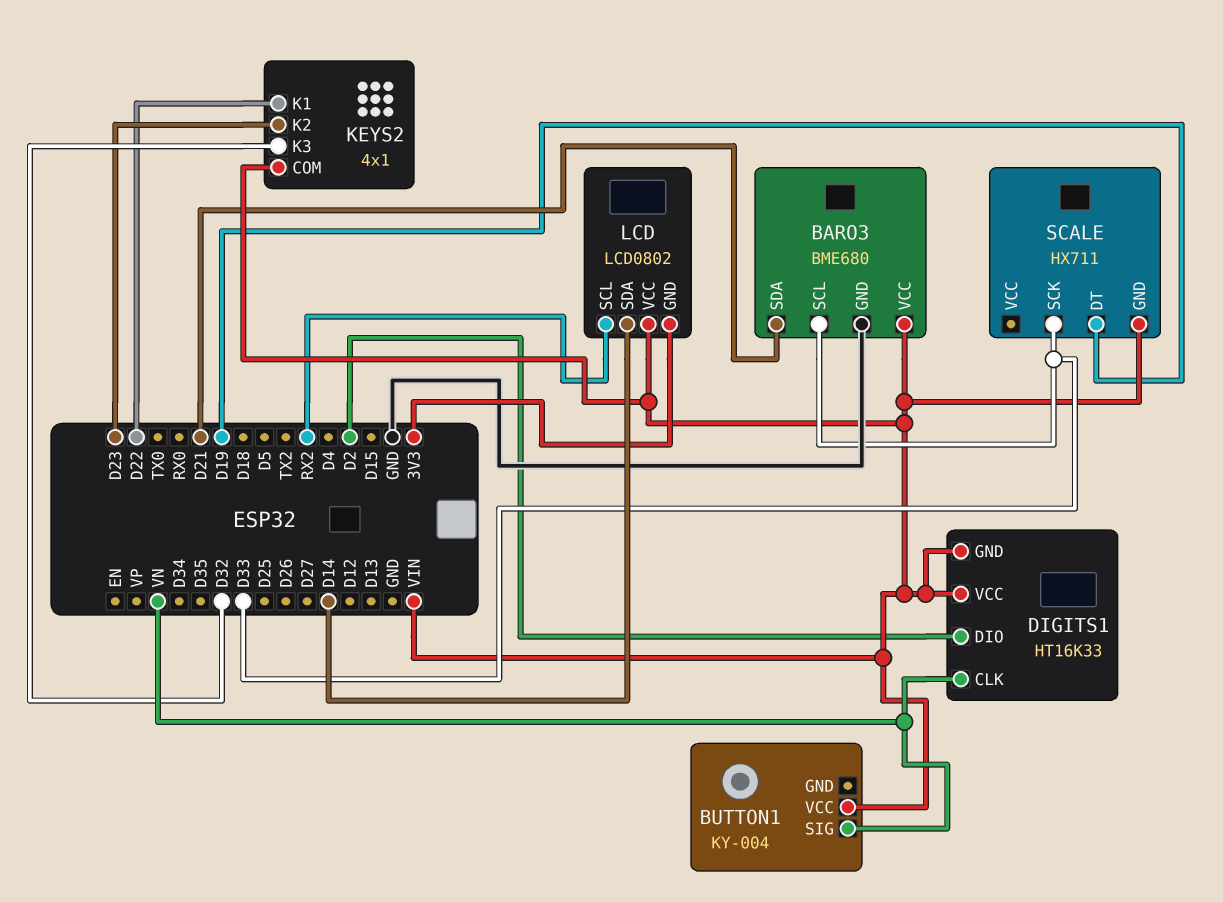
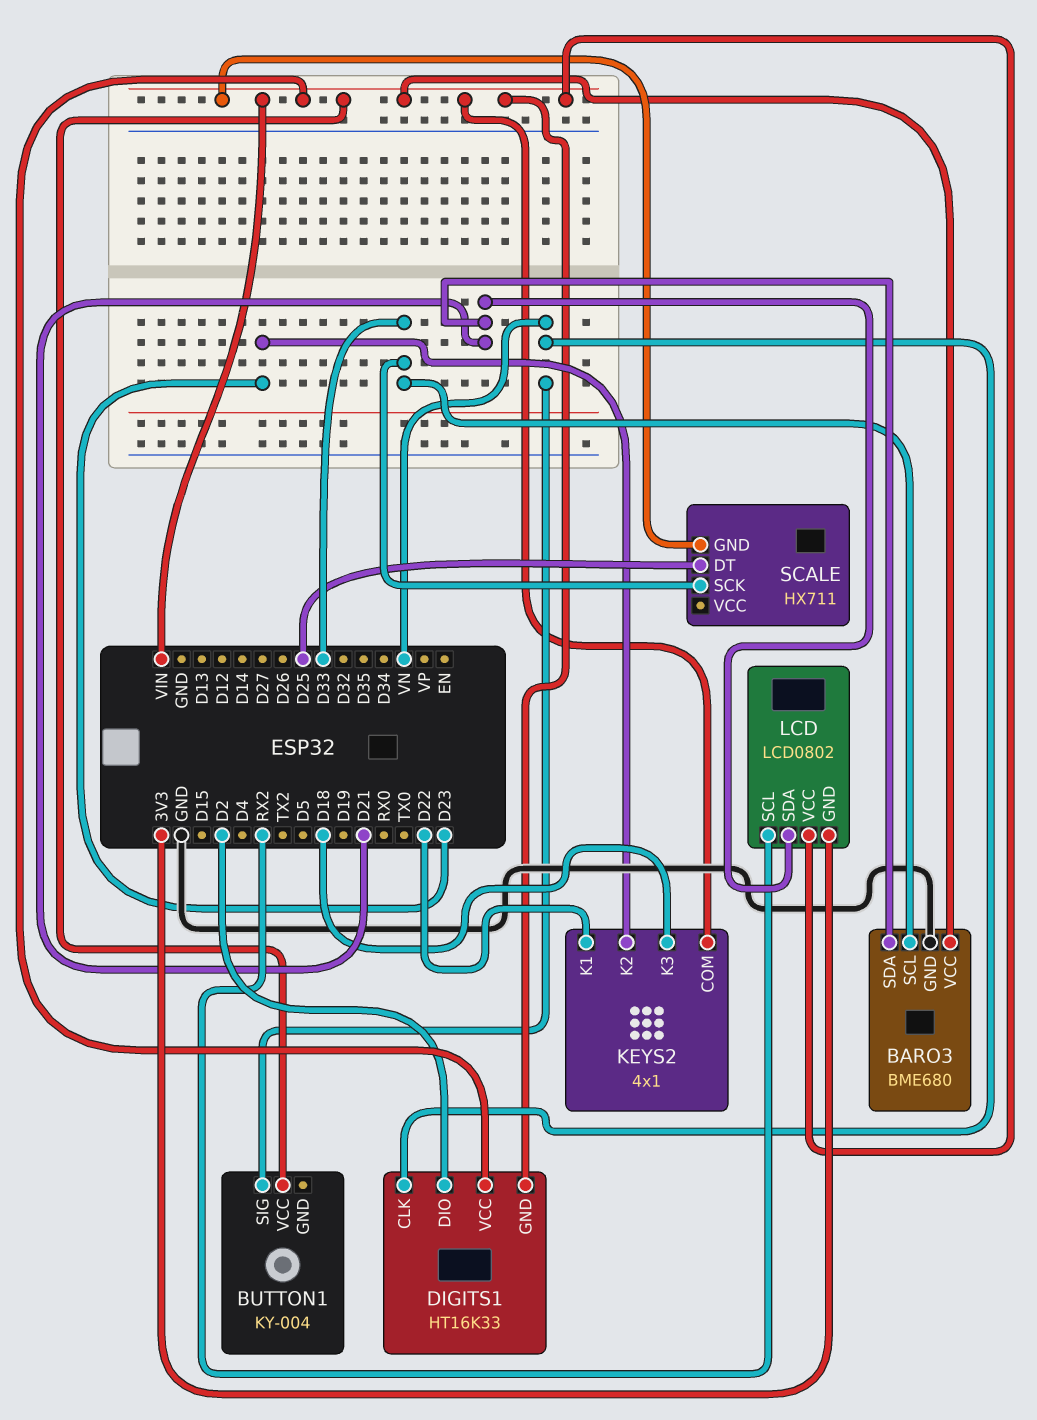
KEYS2 pin K3: D32 -> D18
LCD pin SDA: D14 -> D21
SCALE pin DT: D19 -> D25

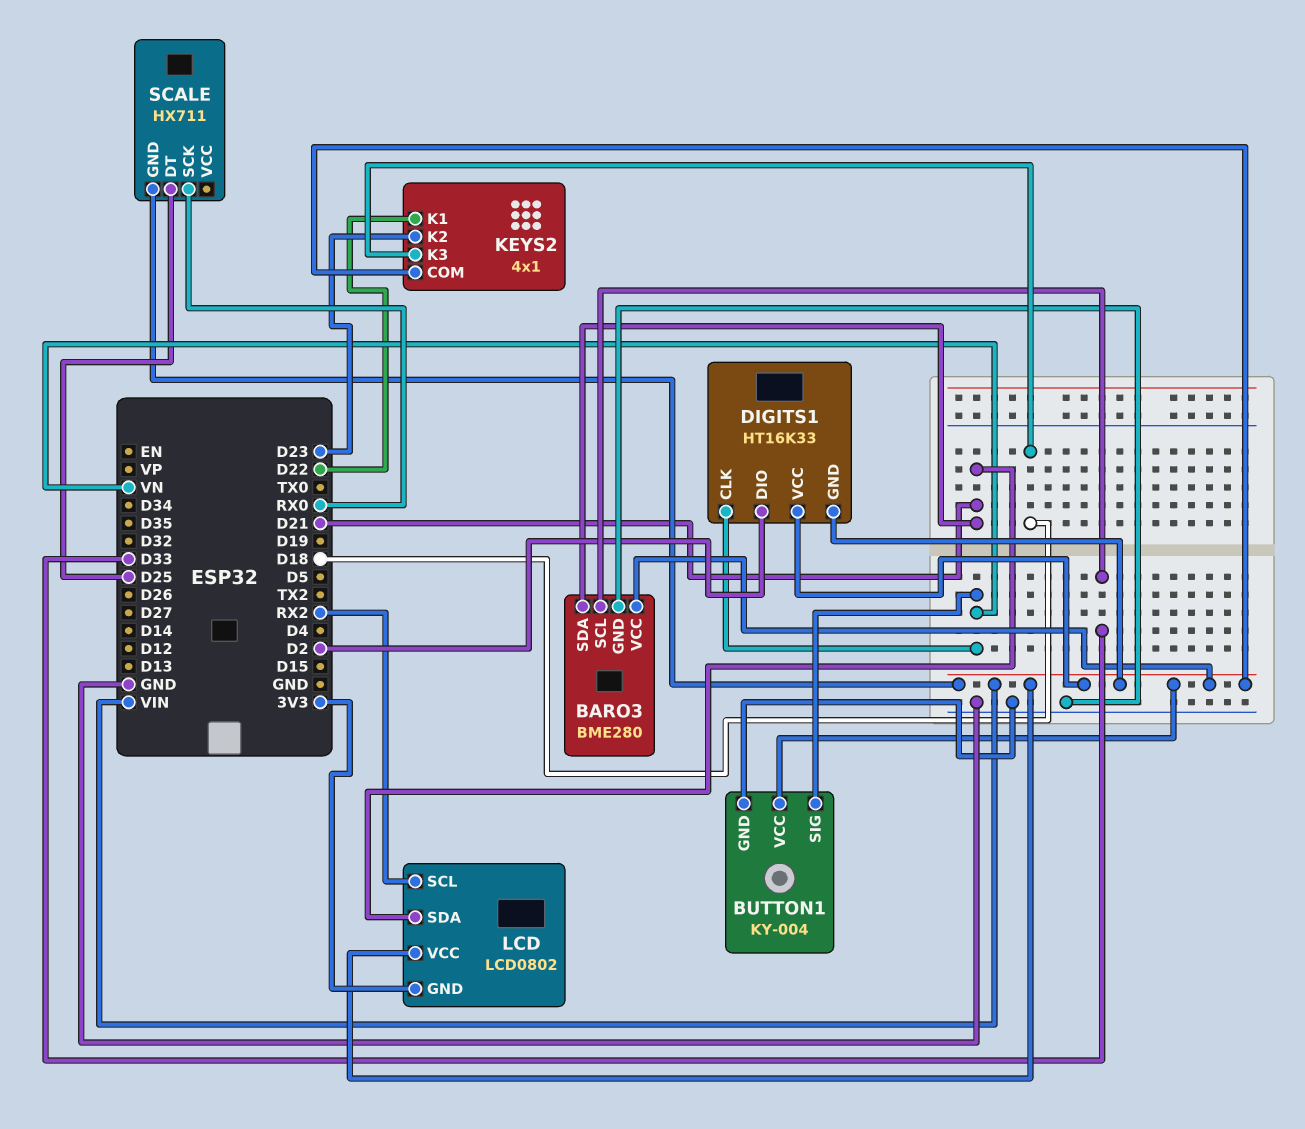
BARO3: BME680 -> BME280
BUTTON1 pin GND: none -> GND
SCALE pin SCK: D33 -> RX0

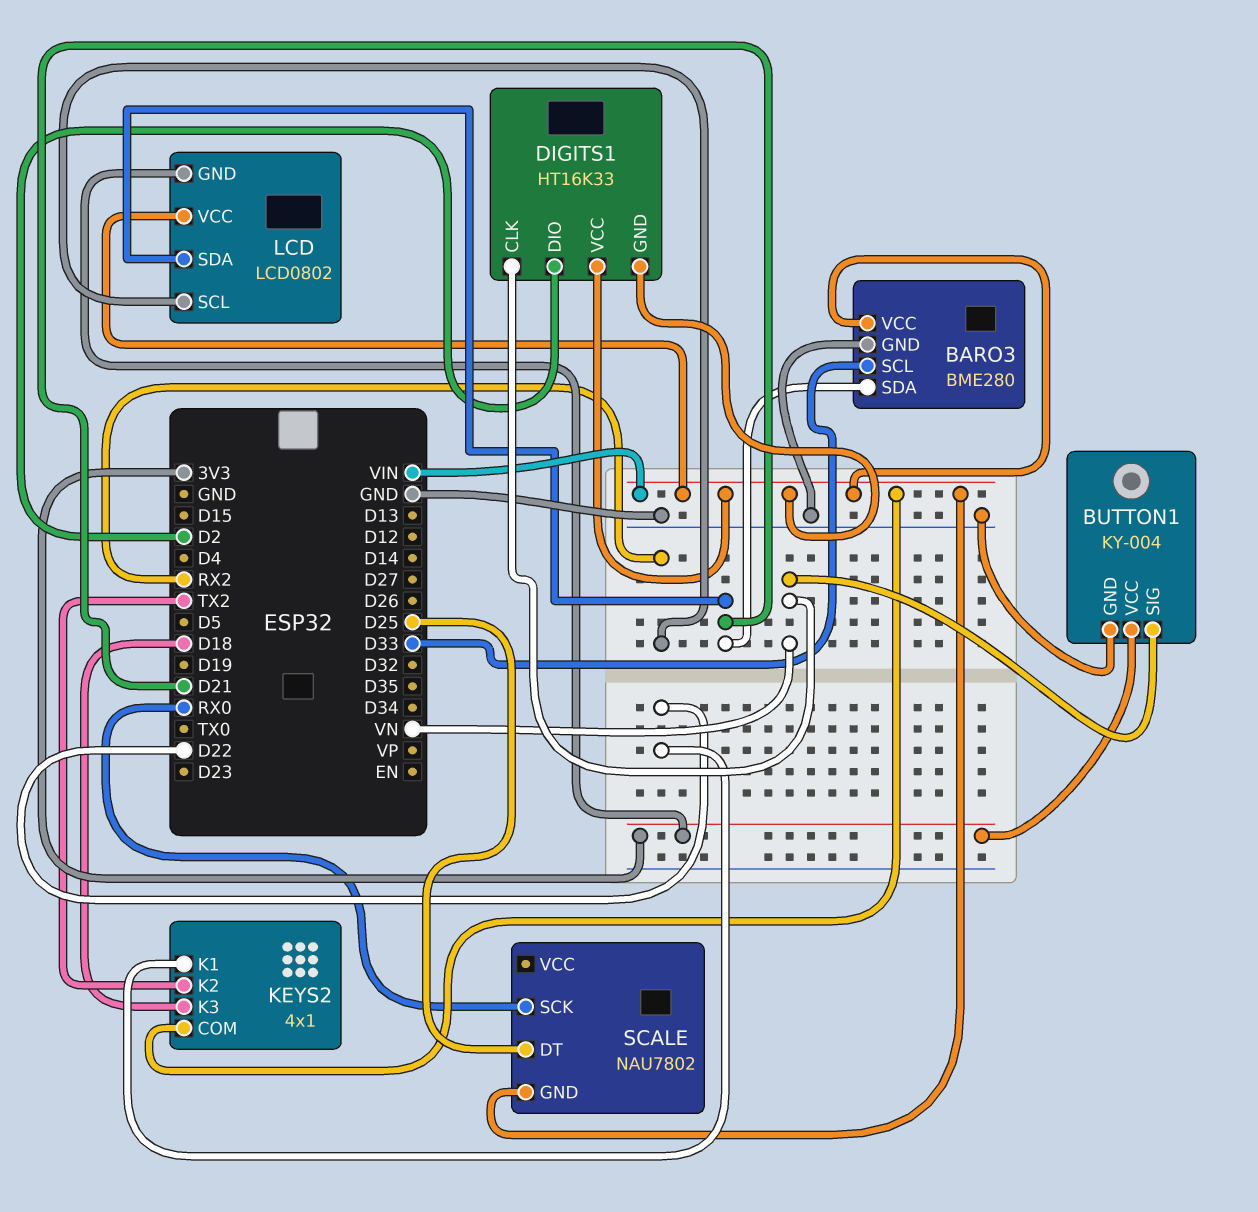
BUTTON1 pin VCC: VIN -> 3V3
KEYS2 pin K2: D23 -> TX2
SCALE: HX711 -> NAU7802

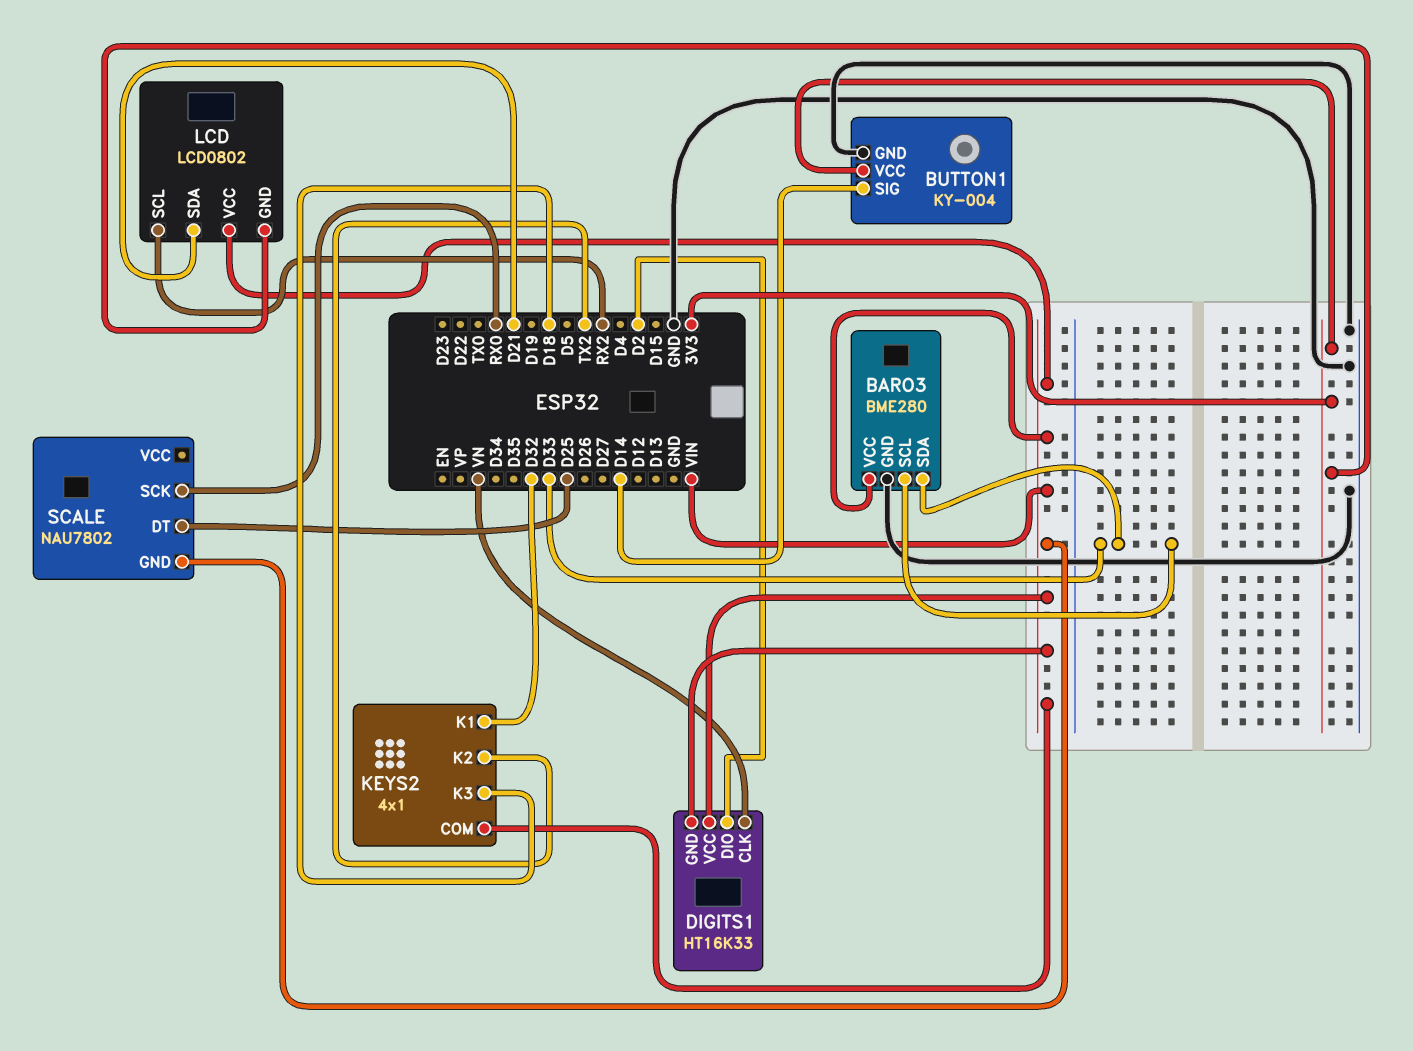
BARO3 pin SDA: D21 -> D33
BUTTON1 pin SIG: VN -> D14
KEYS2 pin K1: D22 -> D32

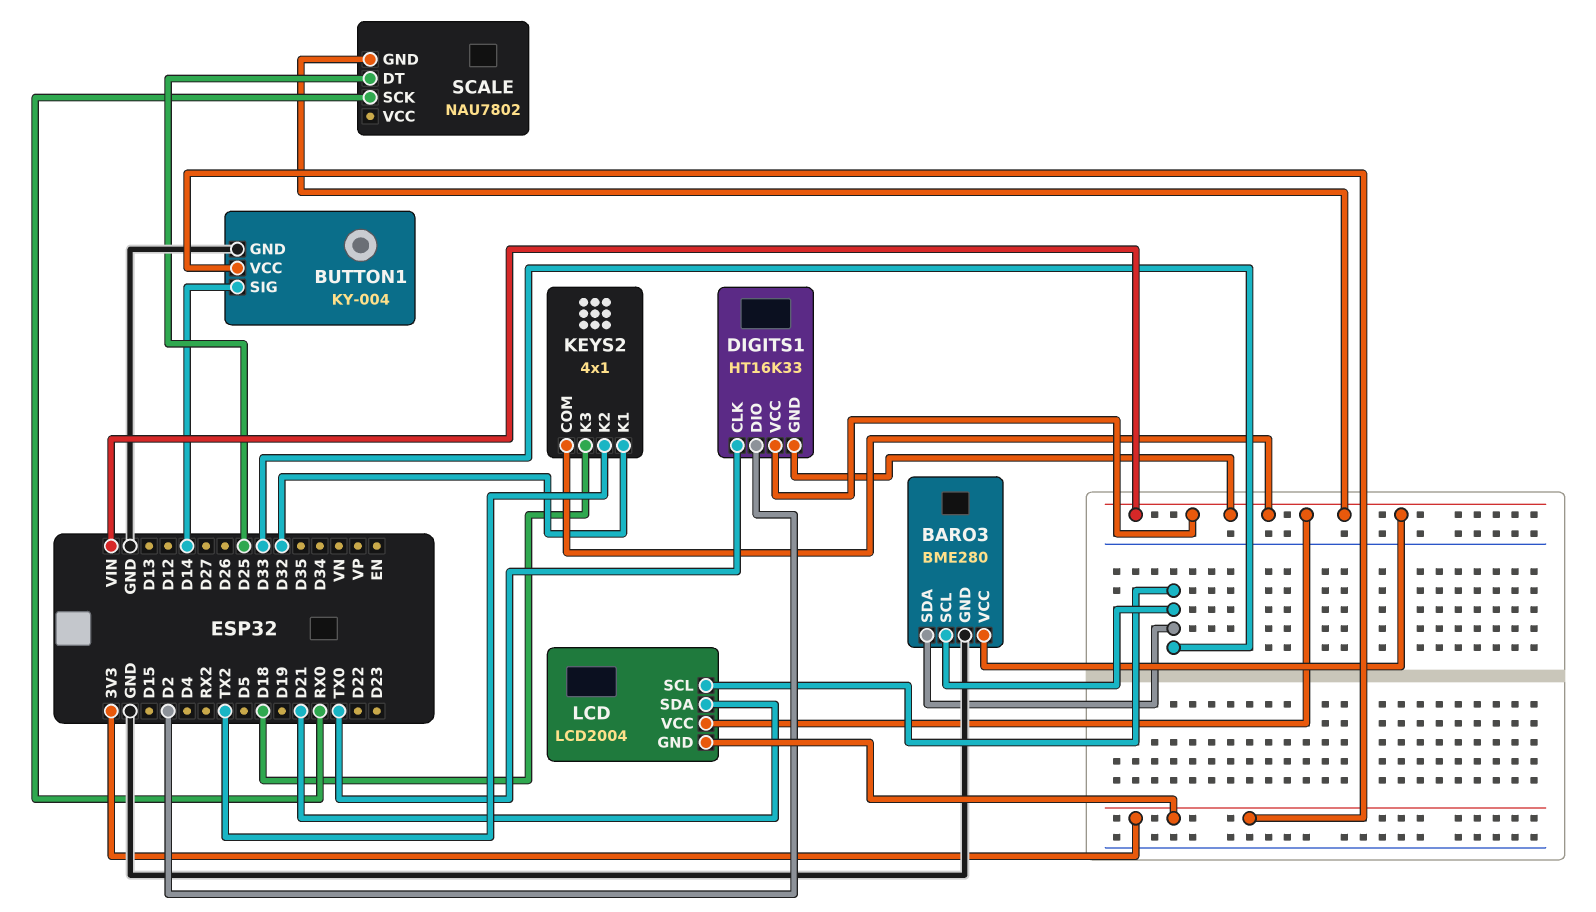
DIGITS1 pin CLK: VN -> TX0
LCD: LCD0802 -> LCD2004
LCD pin SCL: RX2 -> D33

